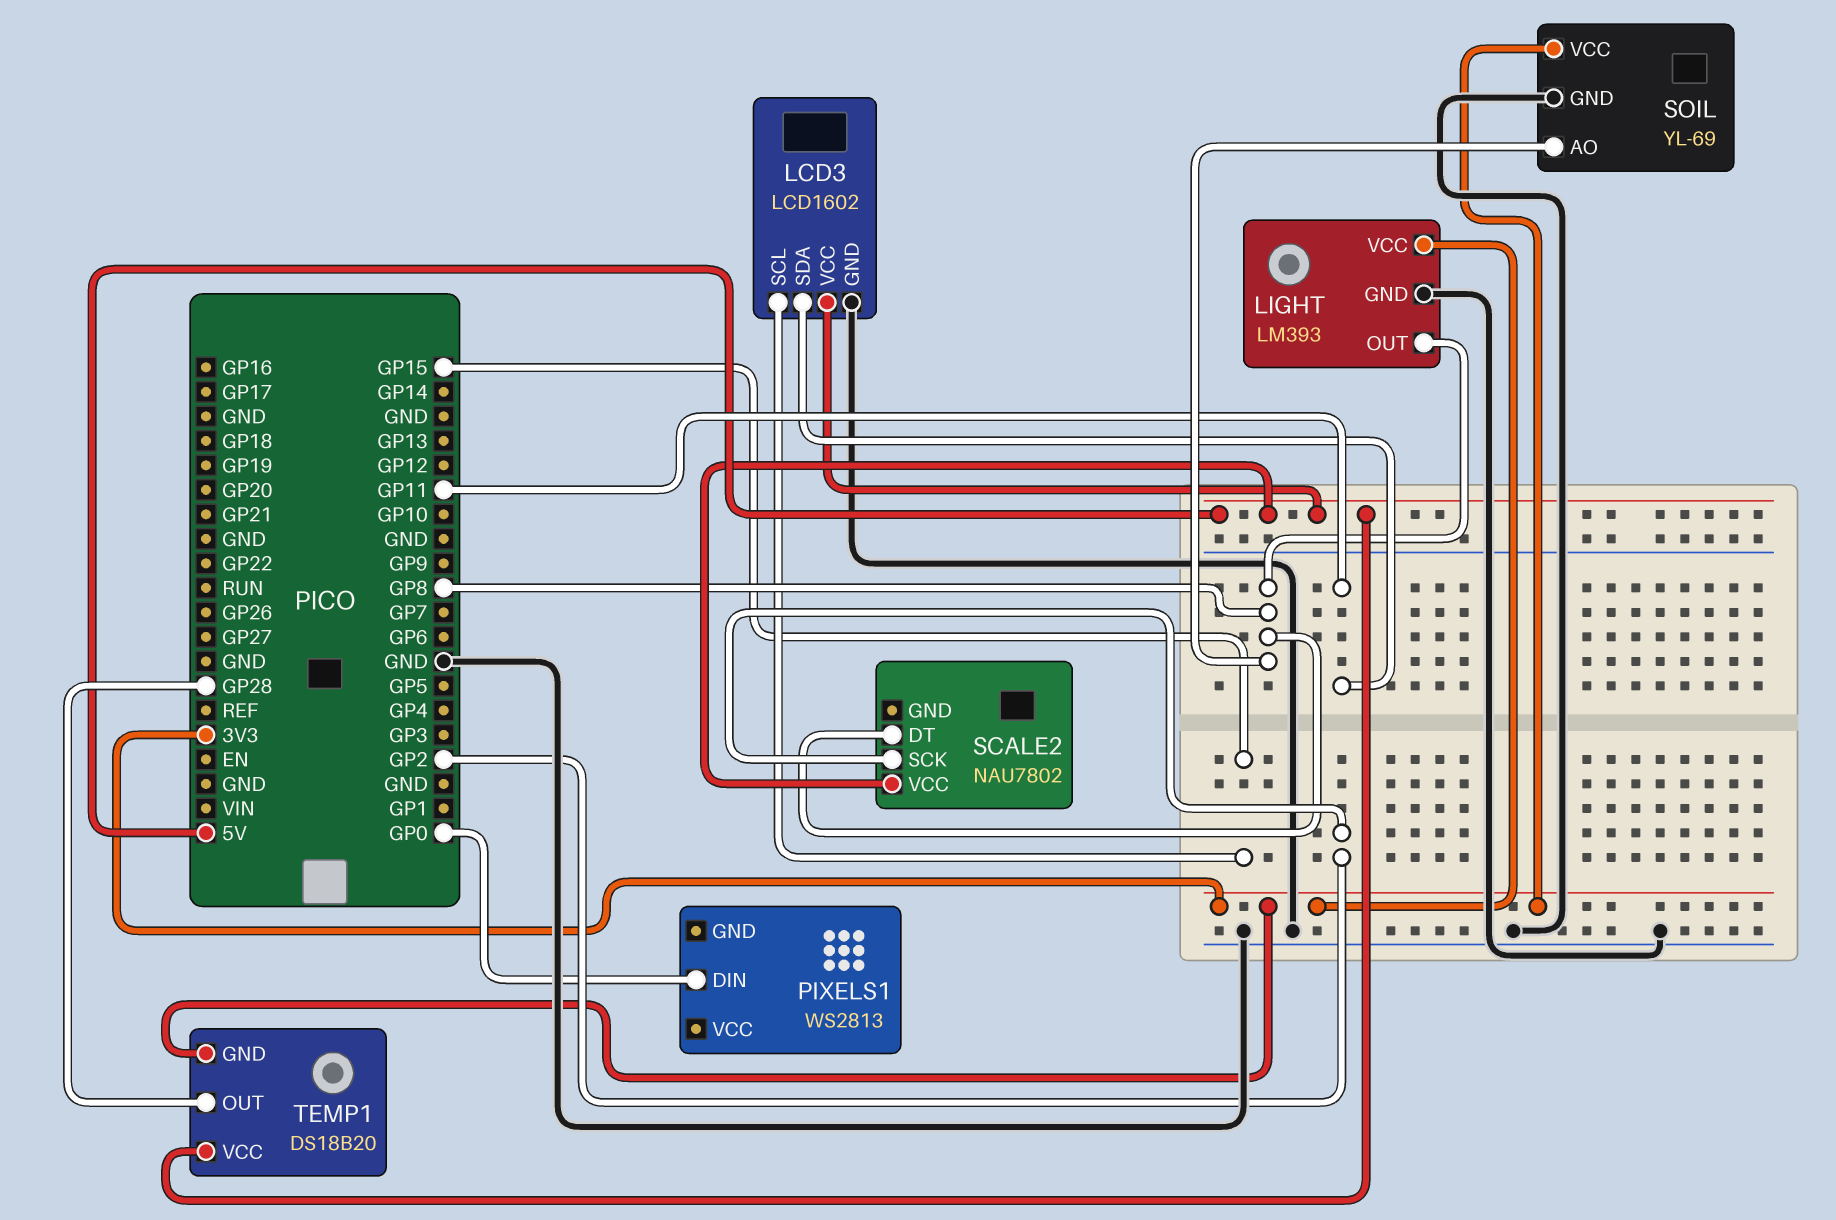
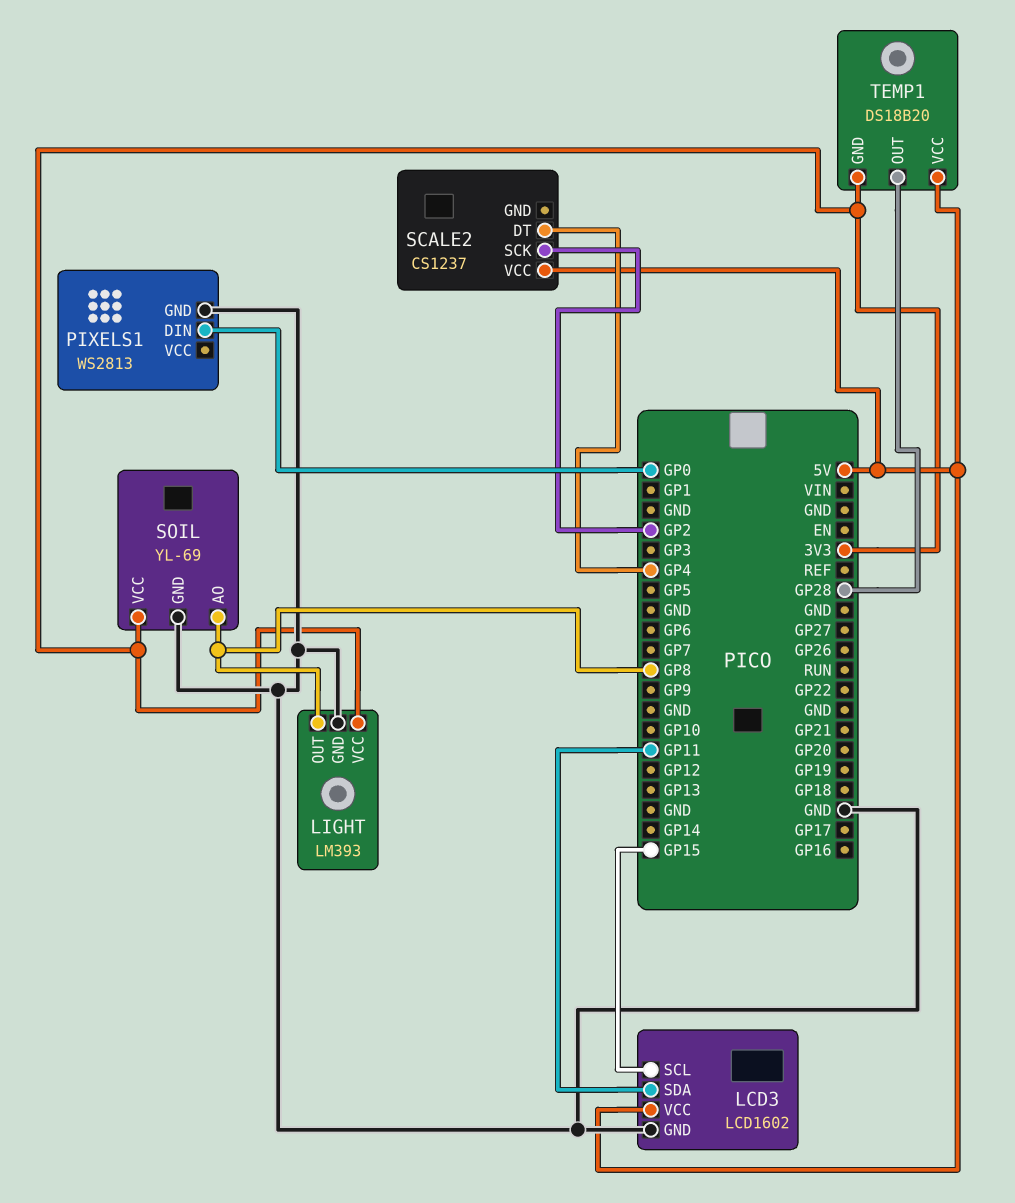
PIXELS1 pin GND: none -> GND
SCALE2: NAU7802 -> CS1237
SCALE2 pin DT: GP8 -> GP4

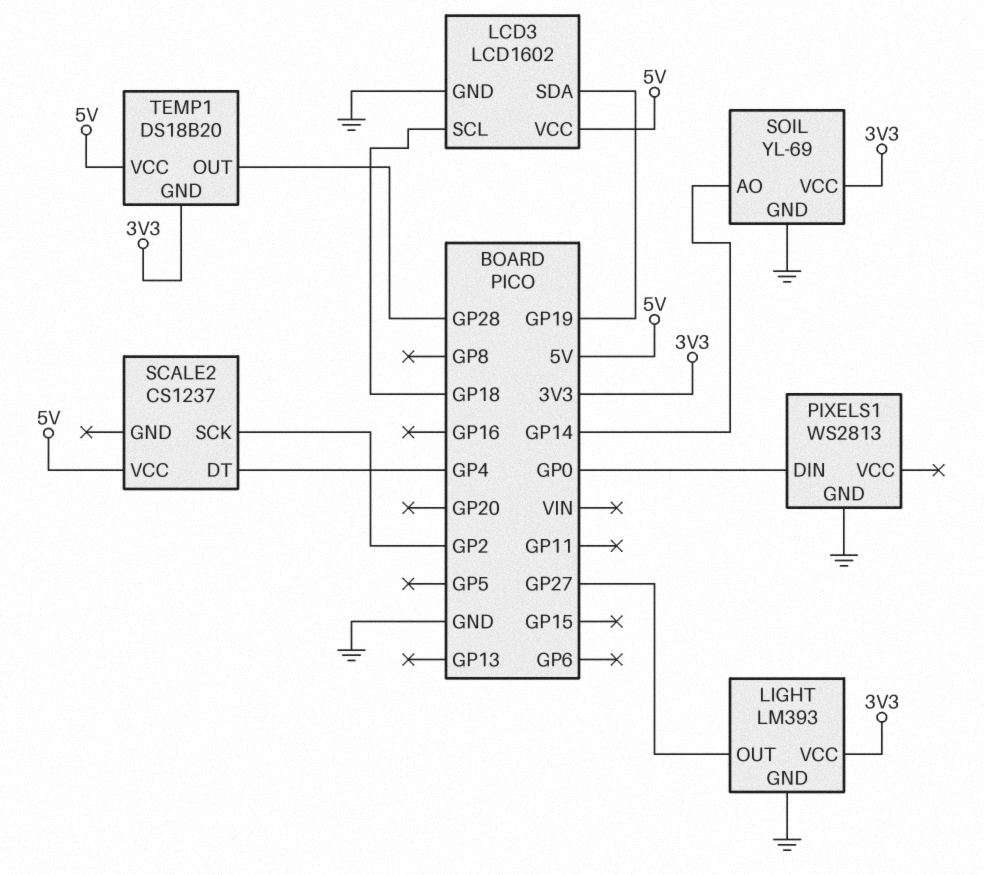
LCD3 pin SCL: GP15 -> GP18
LCD3 pin SDA: GP11 -> GP19
LIGHT pin OUT: GP8 -> GP27
SOIL pin AO: GP8 -> GP14

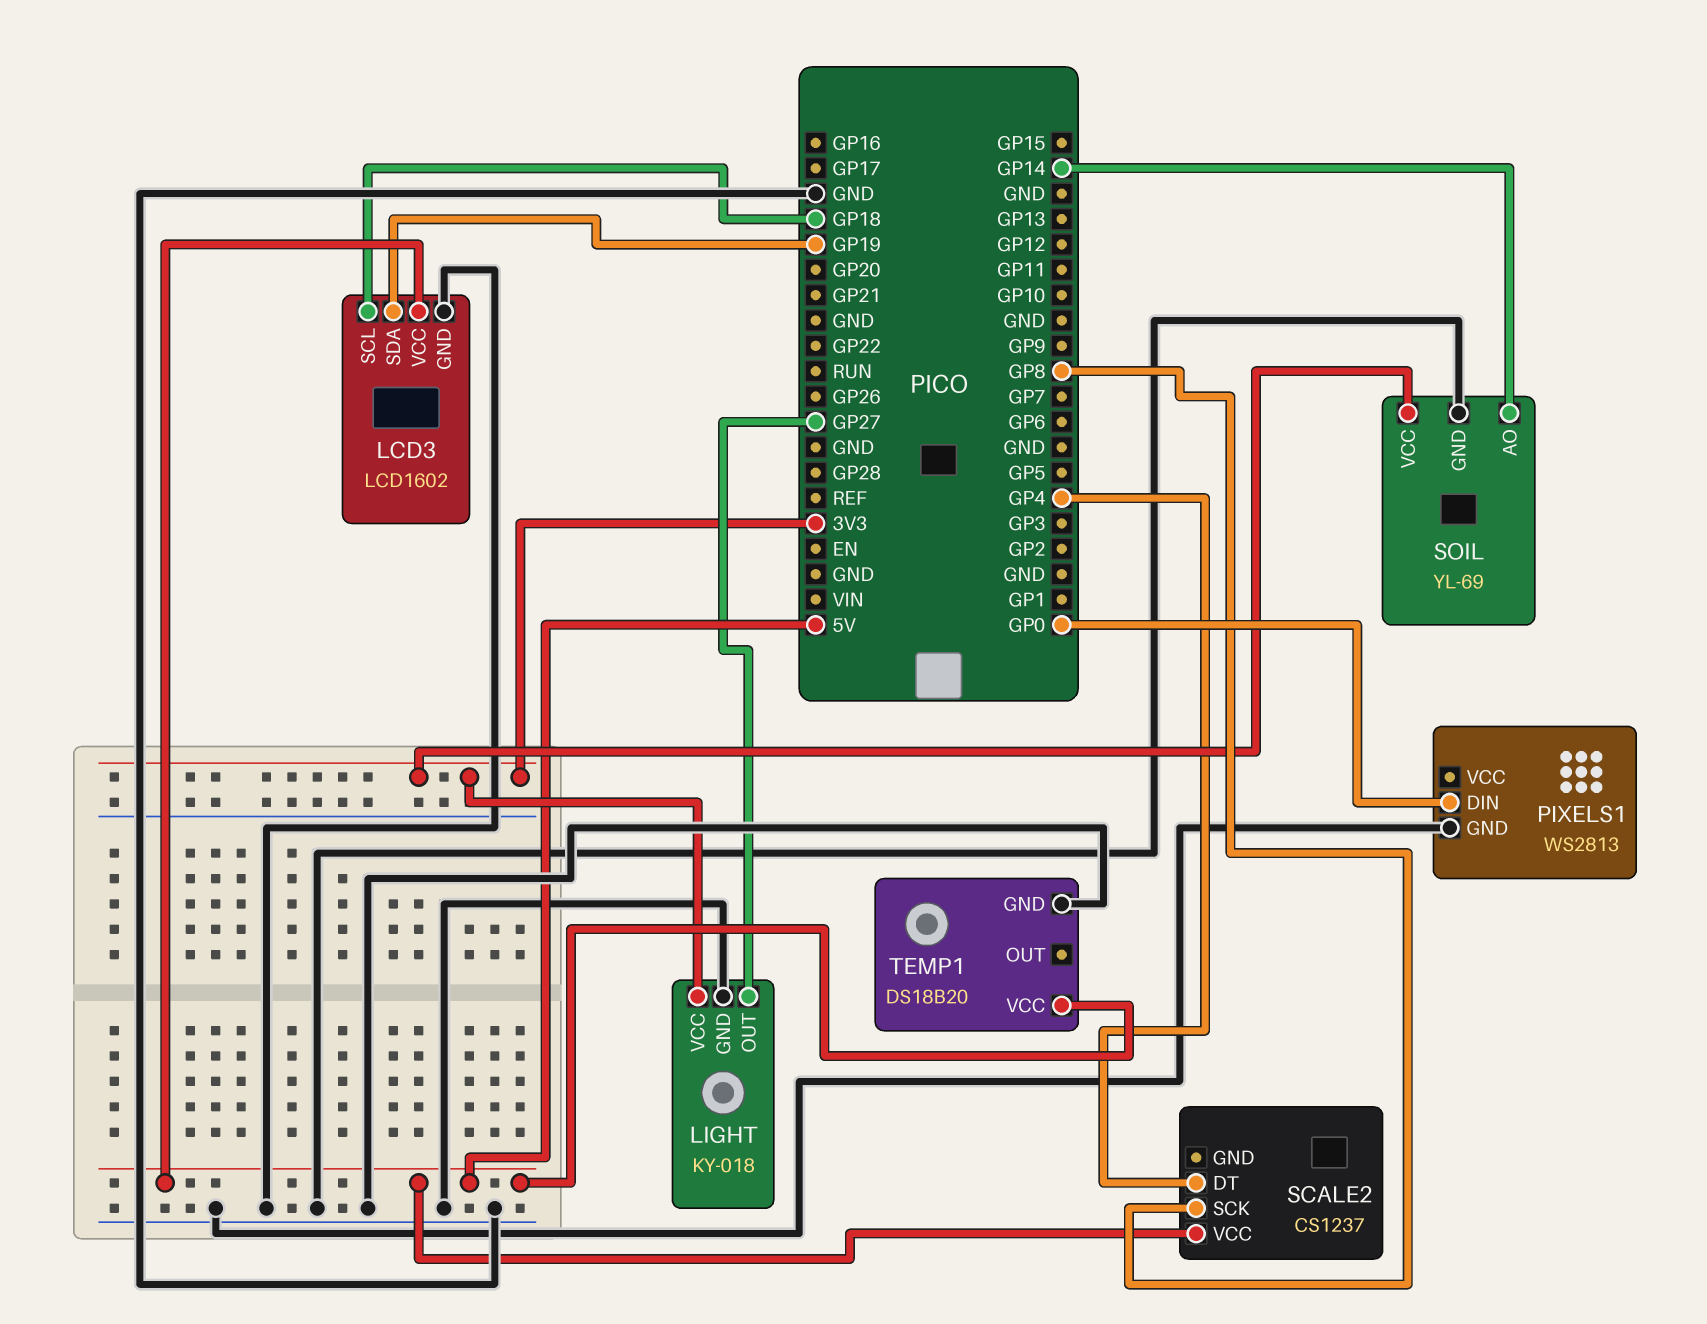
LIGHT: LM393 -> KY-018
SCALE2 pin SCK: GP2 -> GP8
TEMP1 pin GND: 3V3 -> GND
TEMP1 pin OUT: GP28 -> none

